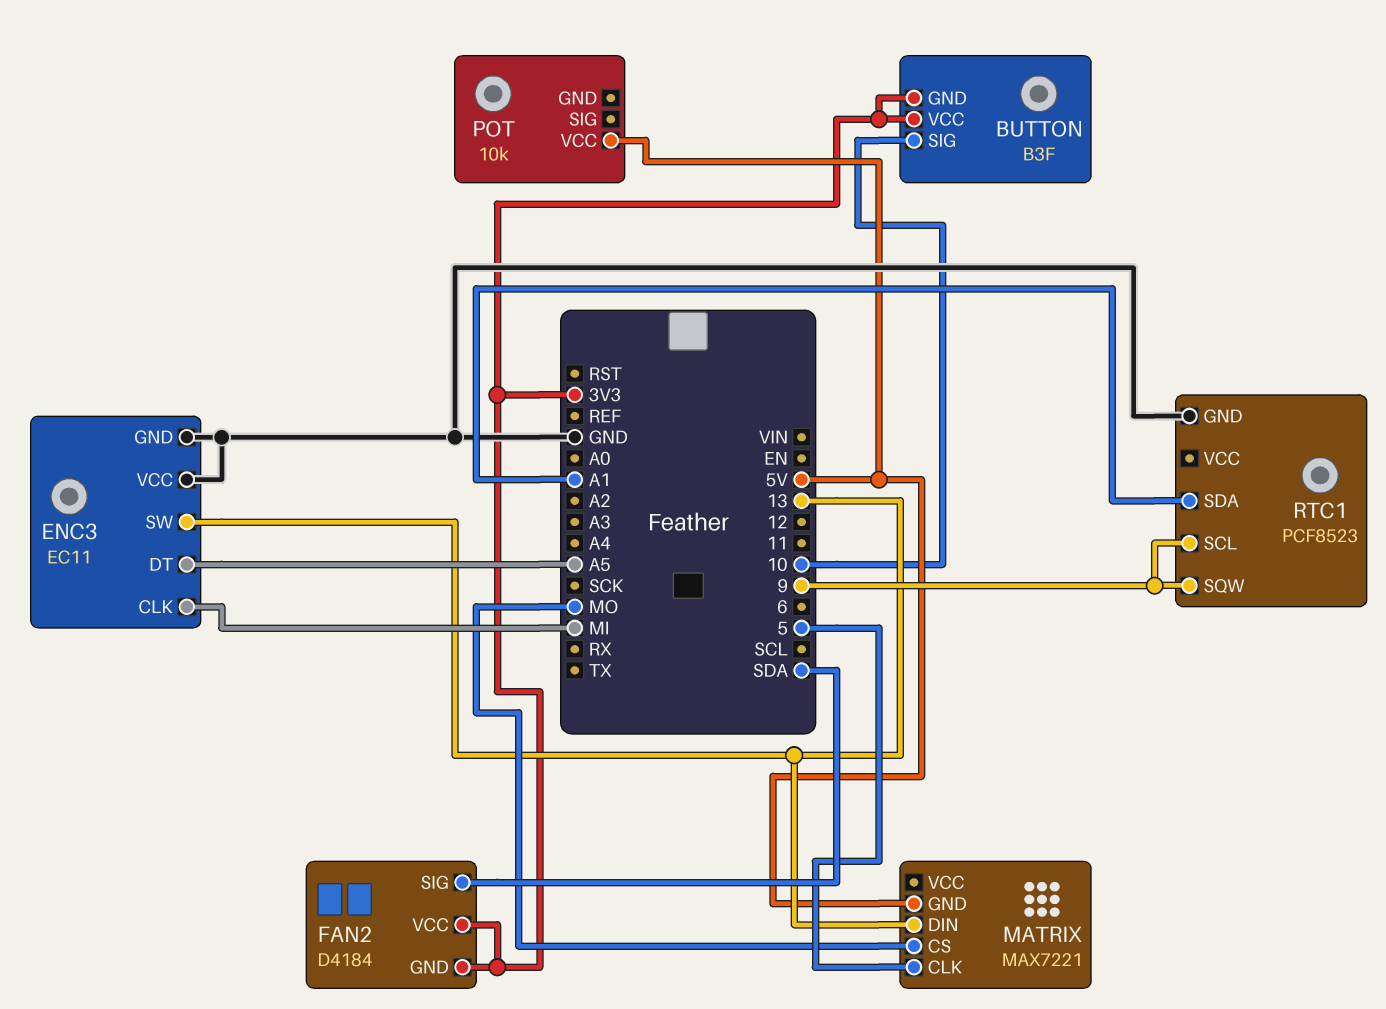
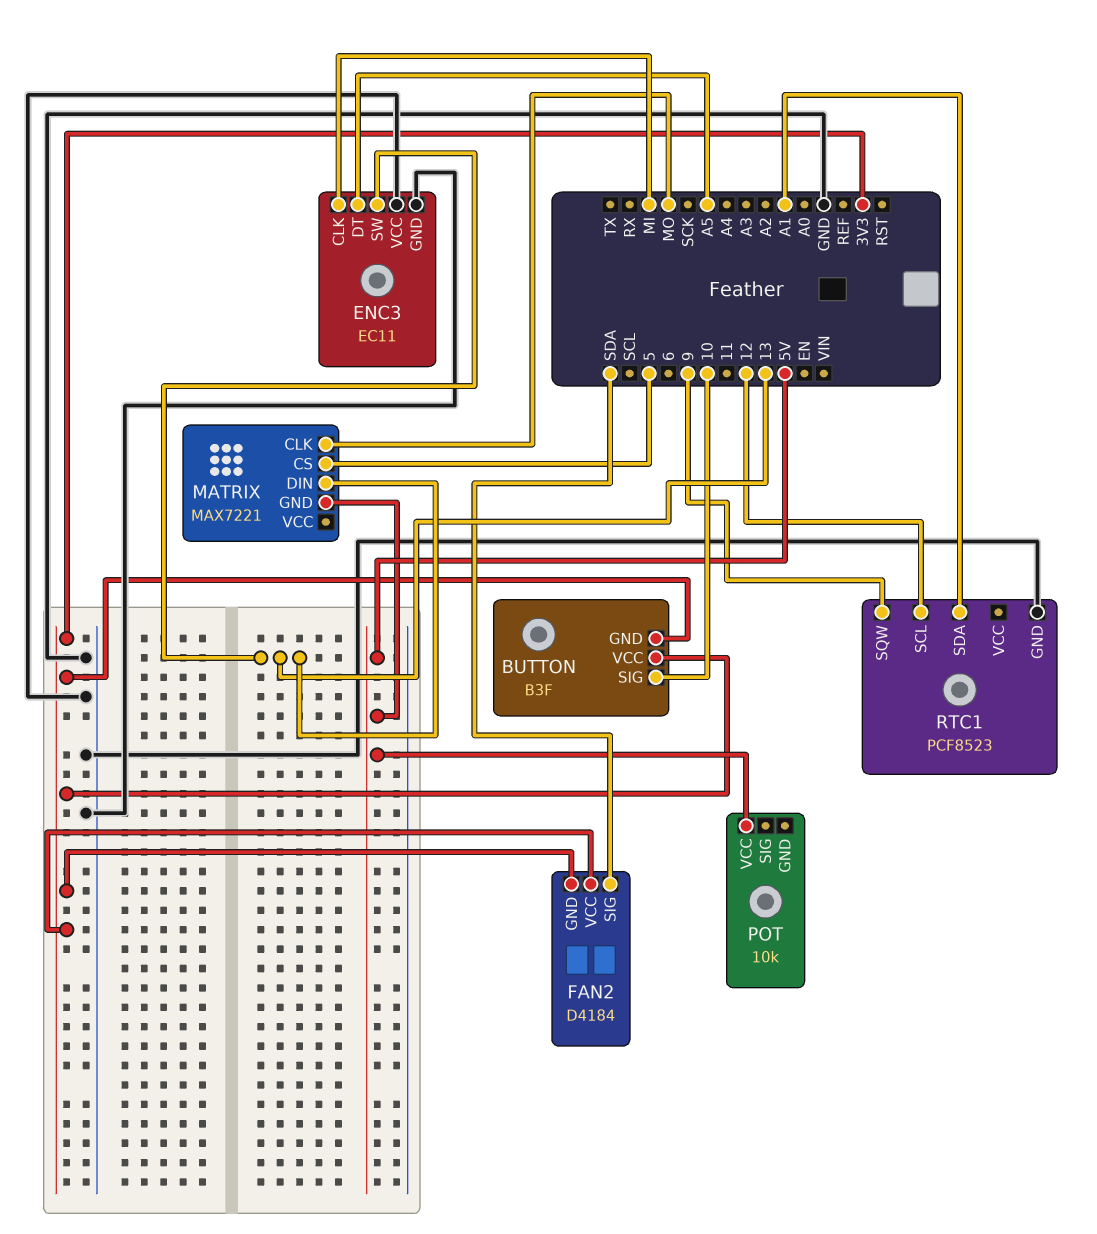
MATRIX pin CLK: 5 -> MO
MATRIX pin CS: MO -> 5
RTC1 pin SCL: 9 -> 12

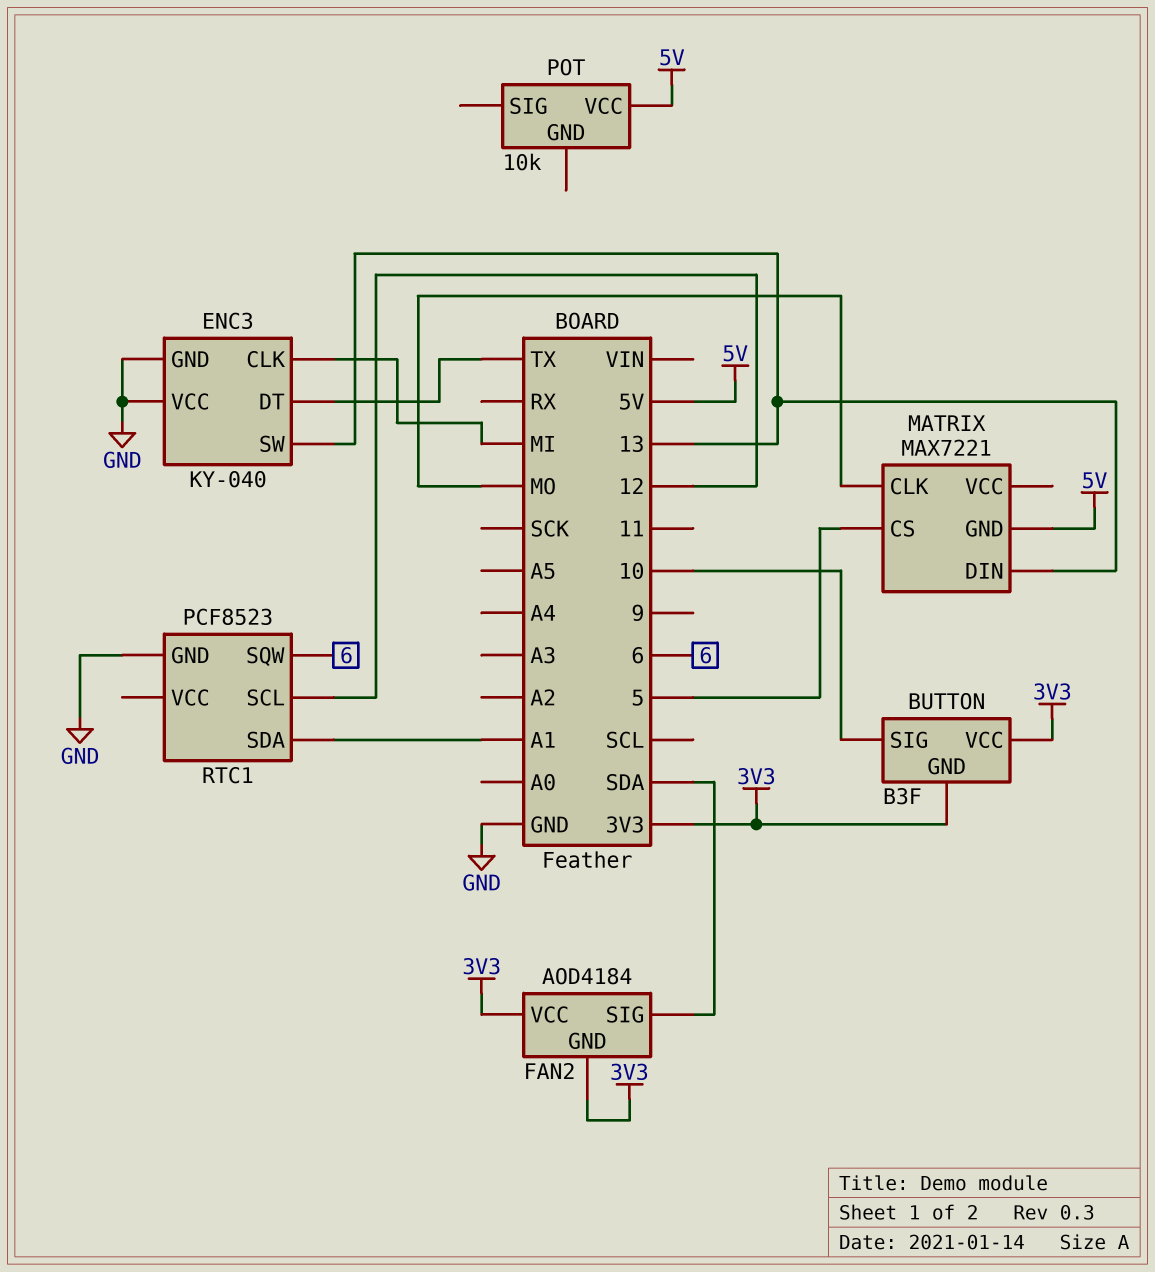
ENC3: EC11 -> KY-040
ENC3 pin DT: A5 -> TX
FAN2: D4184 -> AOD4184
RTC1 pin SQW: 9 -> 6

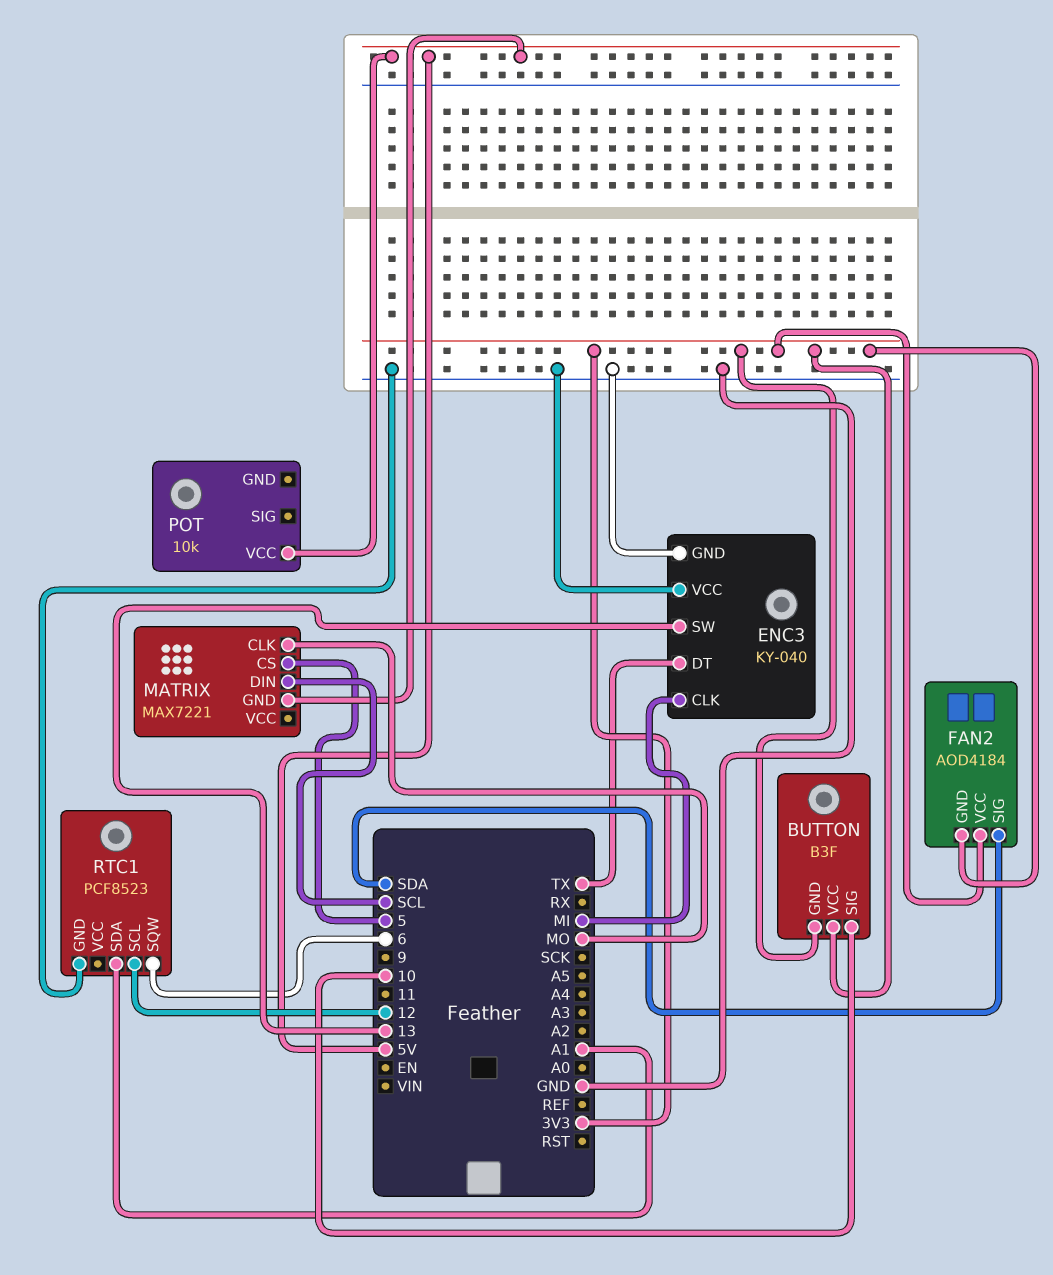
MATRIX pin DIN: 13 -> SCL

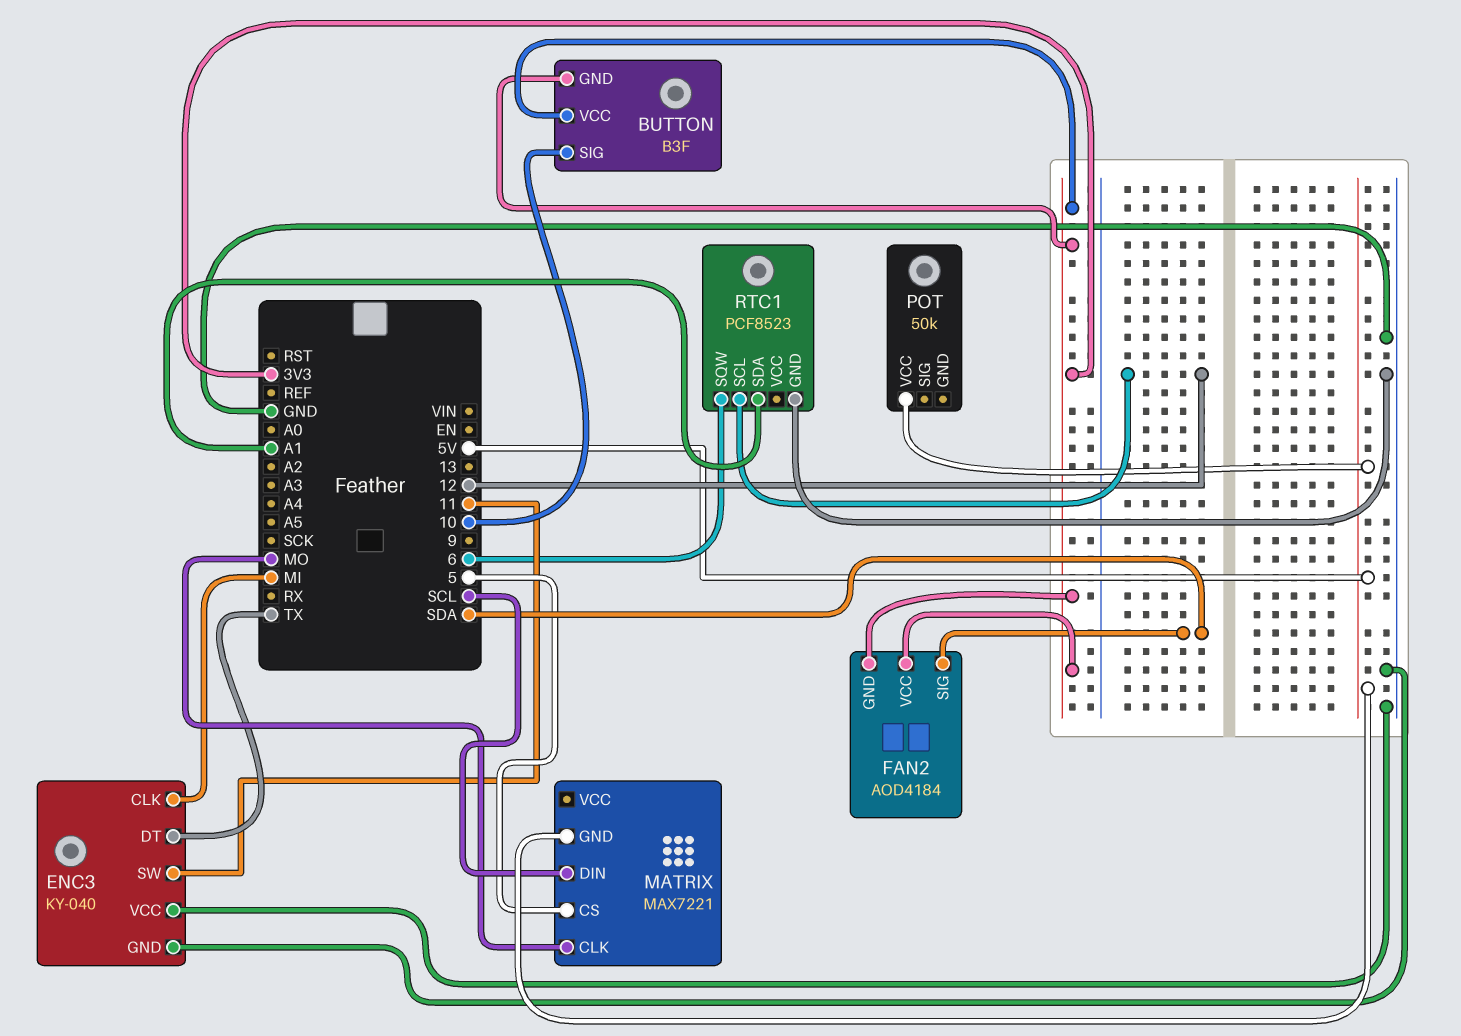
ENC3 pin SW: 13 -> 11
POT: 10k -> 50k

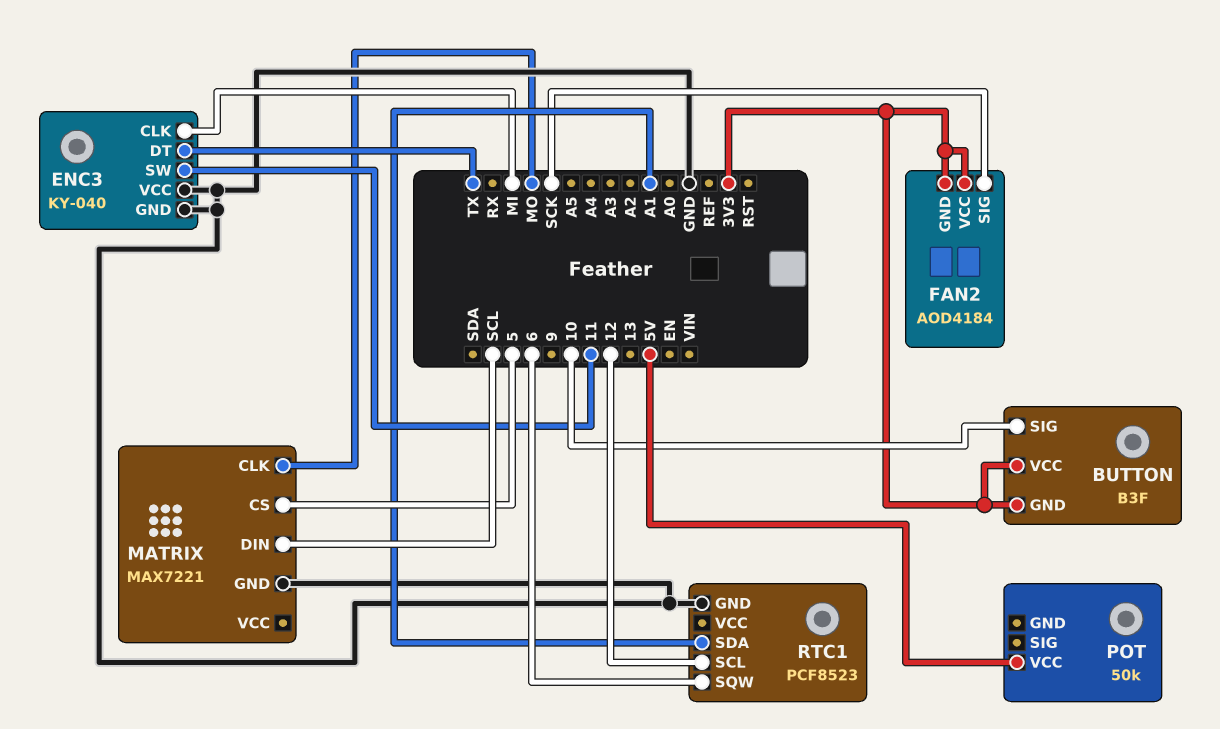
FAN2 pin SIG: SDA -> SCK
MATRIX pin GND: 5V -> GND

